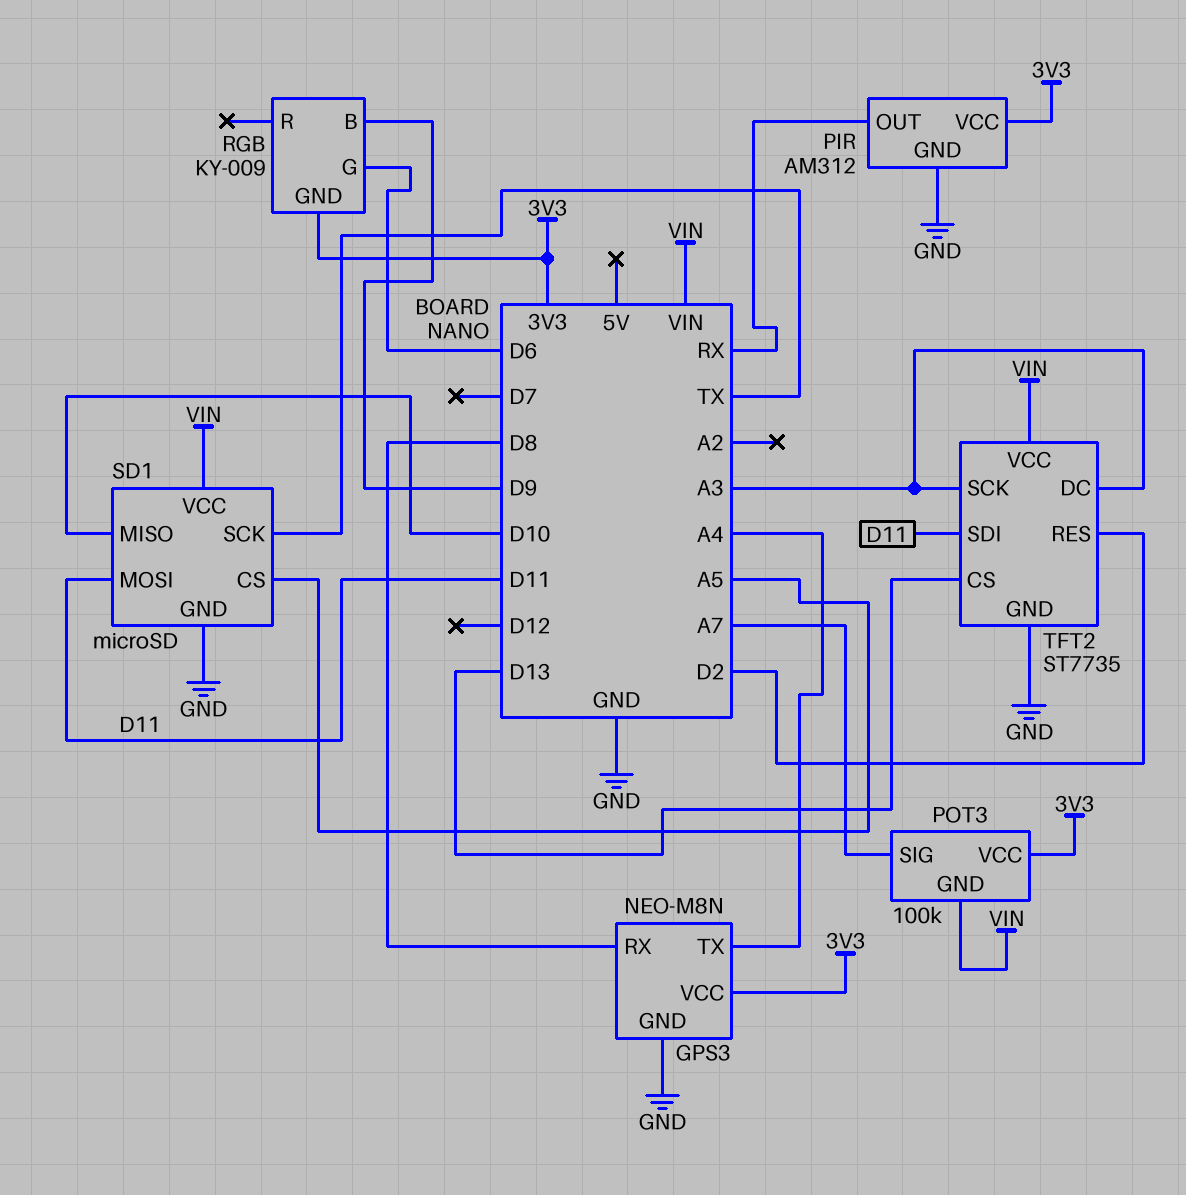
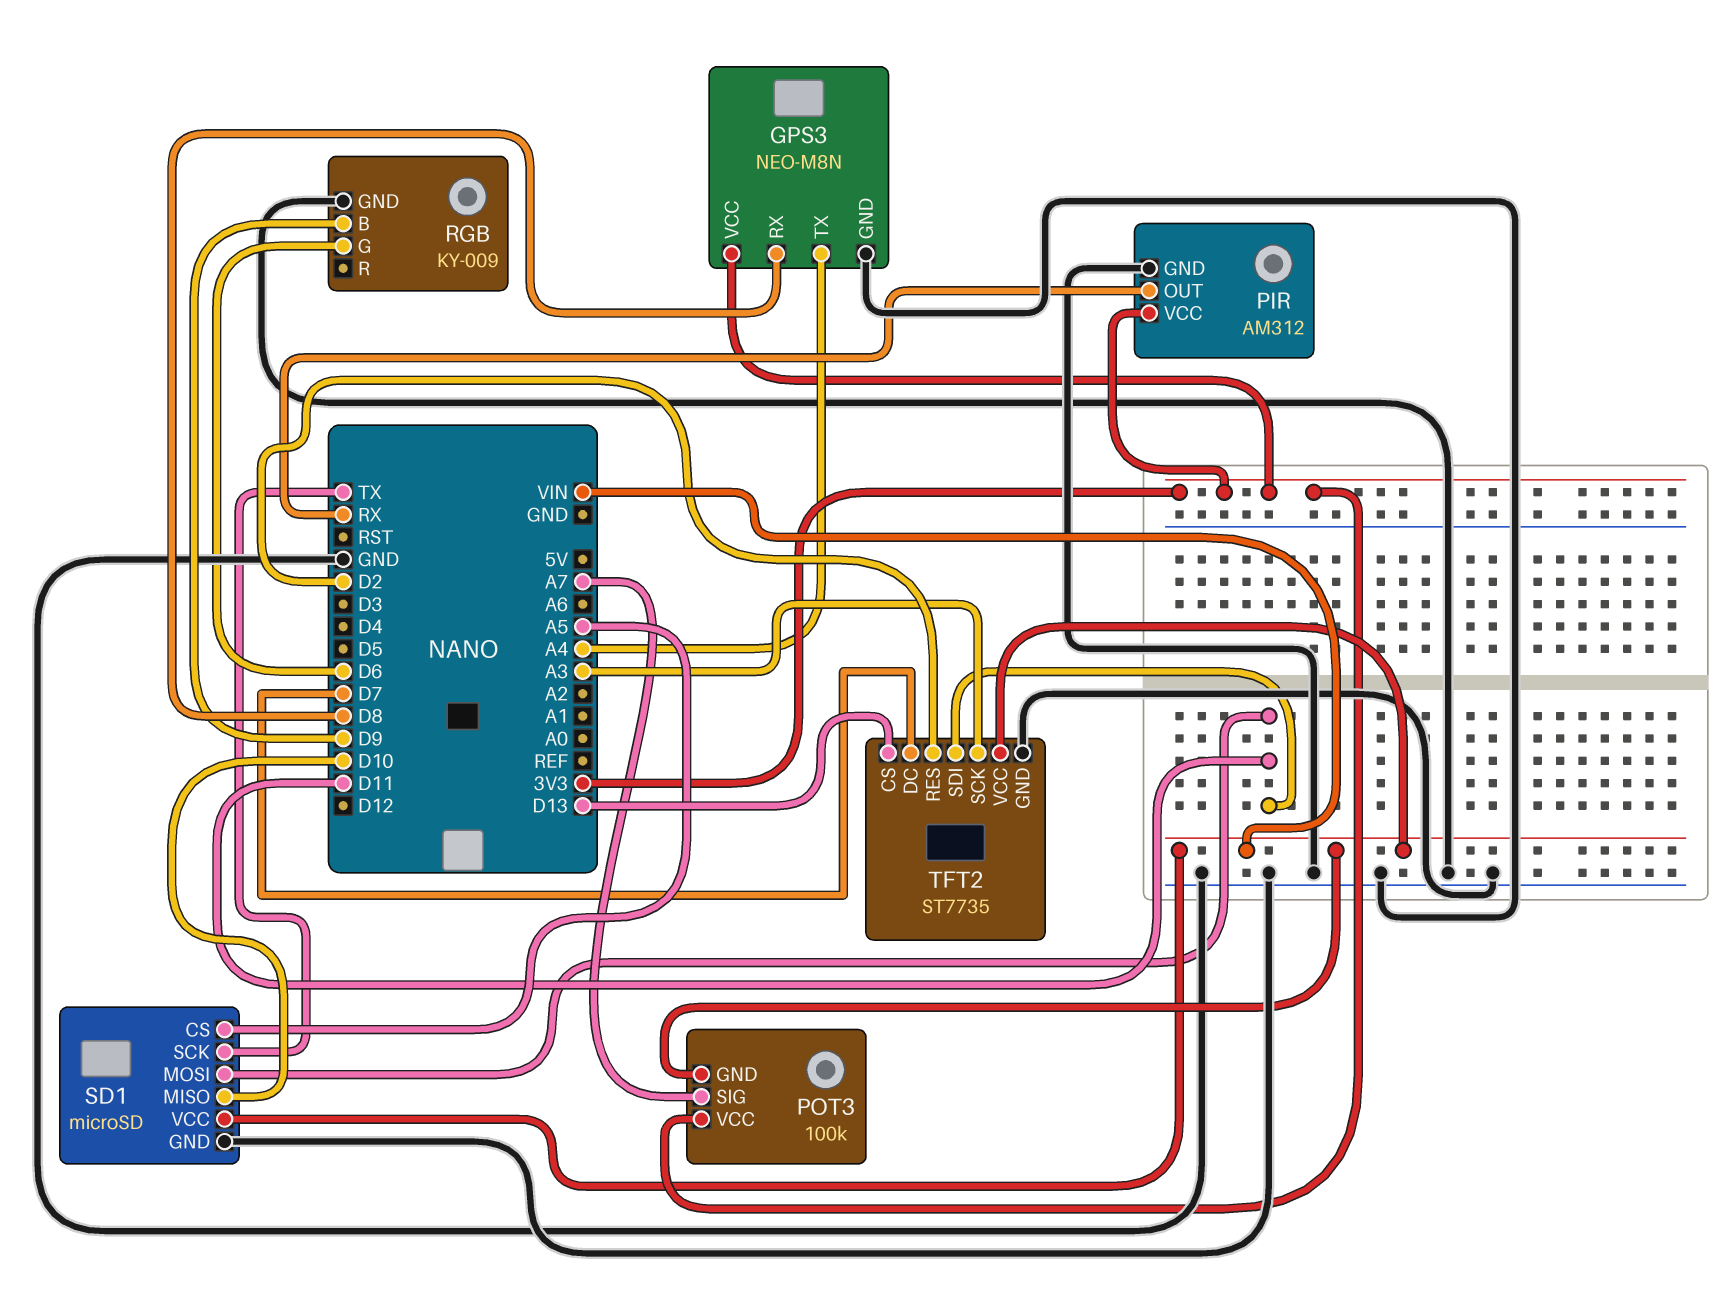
RGB pin GND: 3V3 -> GND
TFT2 pin DC: A3 -> D7

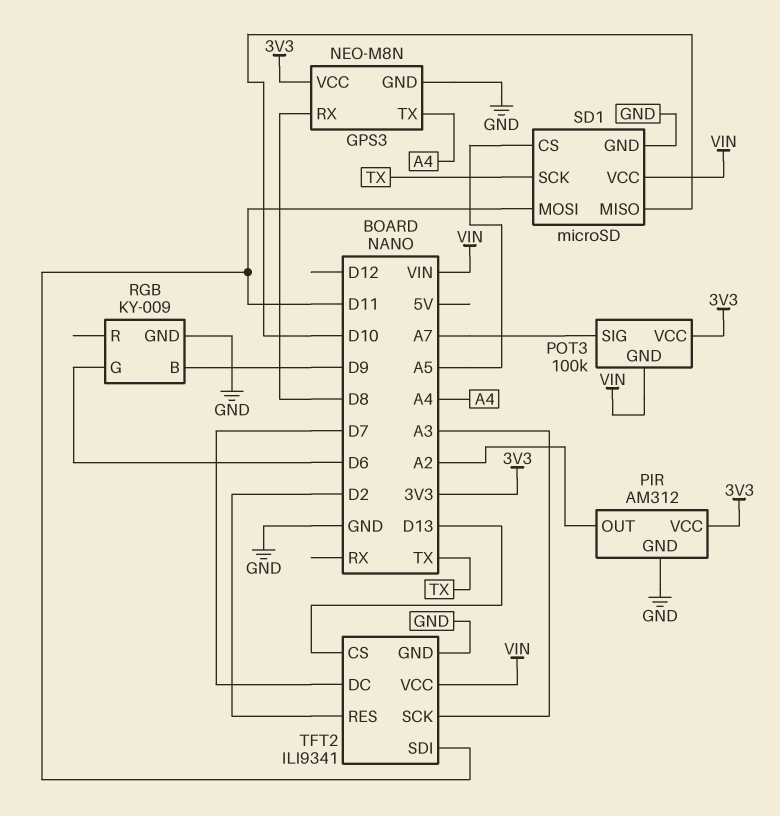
PIR pin OUT: RX -> A2
TFT2: ST7735 -> ILI9341

